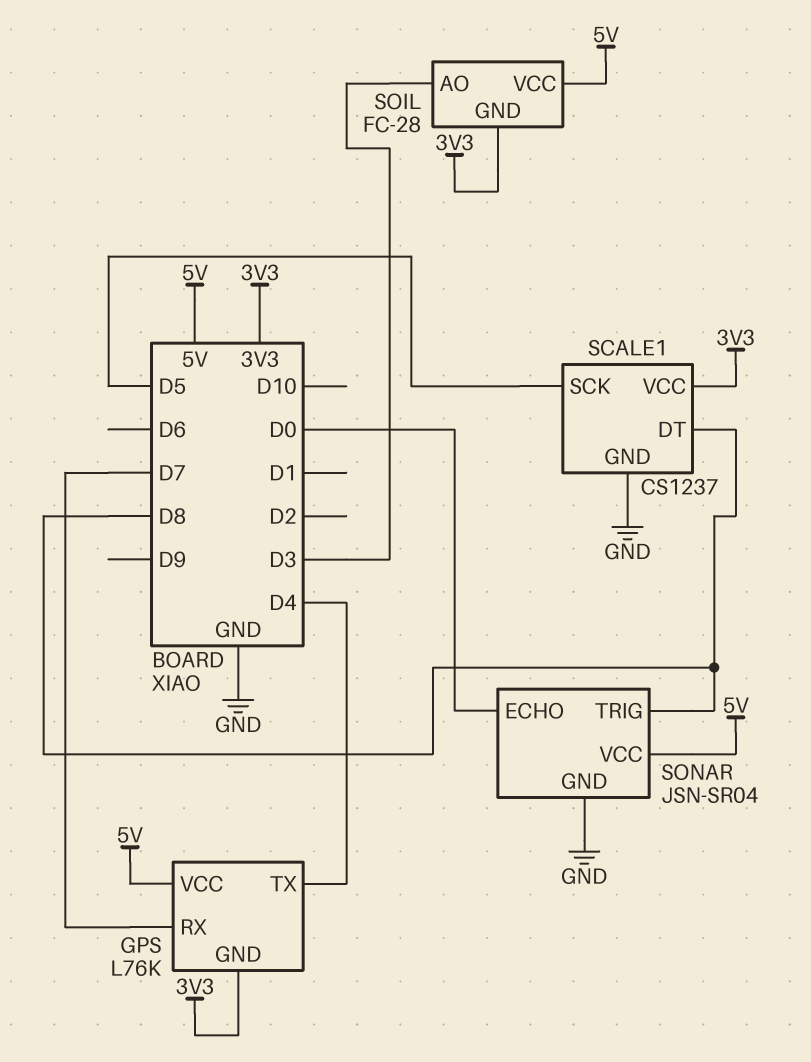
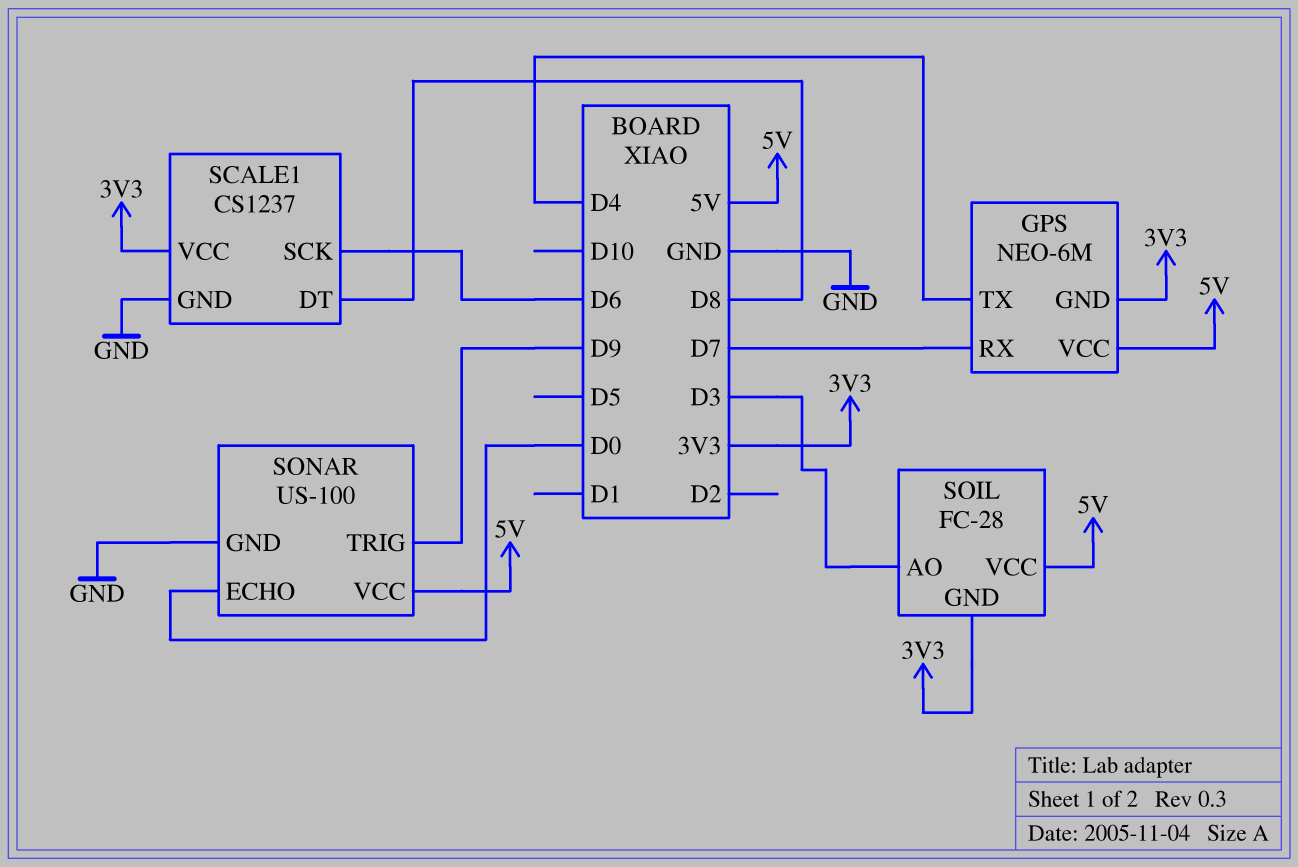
GPS: L76K -> NEO-6M
SCALE1 pin SCK: D5 -> D6
SONAR: JSN-SR04 -> US-100
SONAR pin TRIG: D8 -> D9

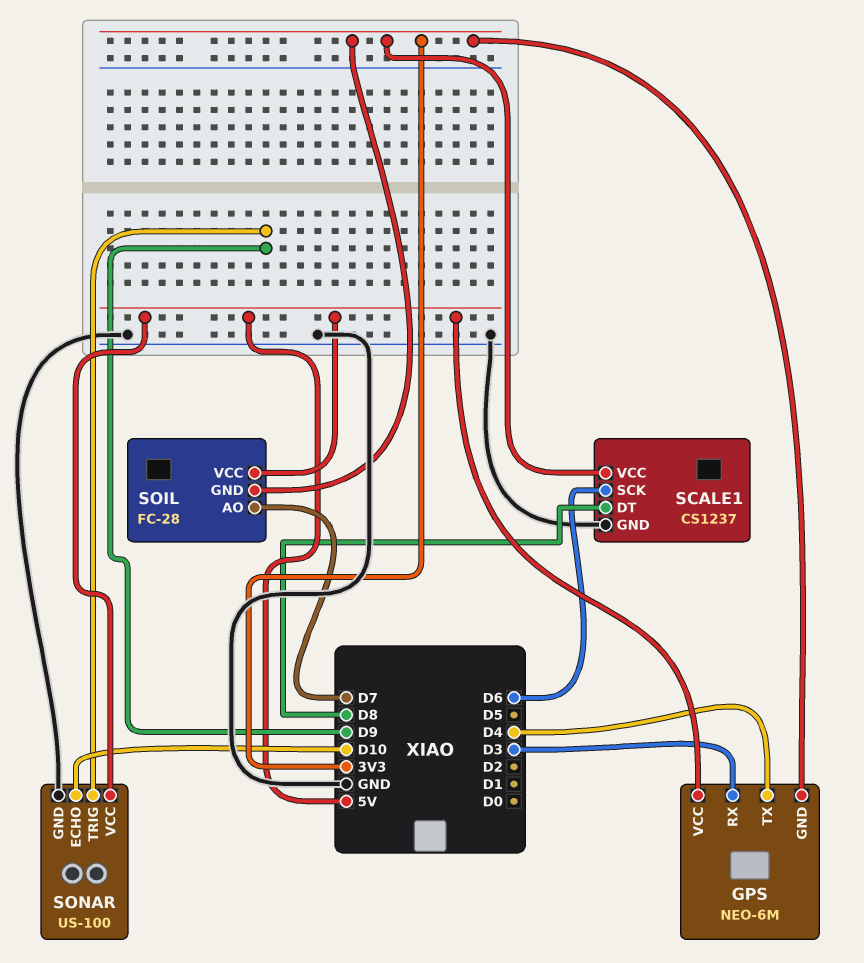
GPS pin RX: D7 -> D3
SOIL pin AO: D3 -> D7
SONAR pin ECHO: D0 -> D10

